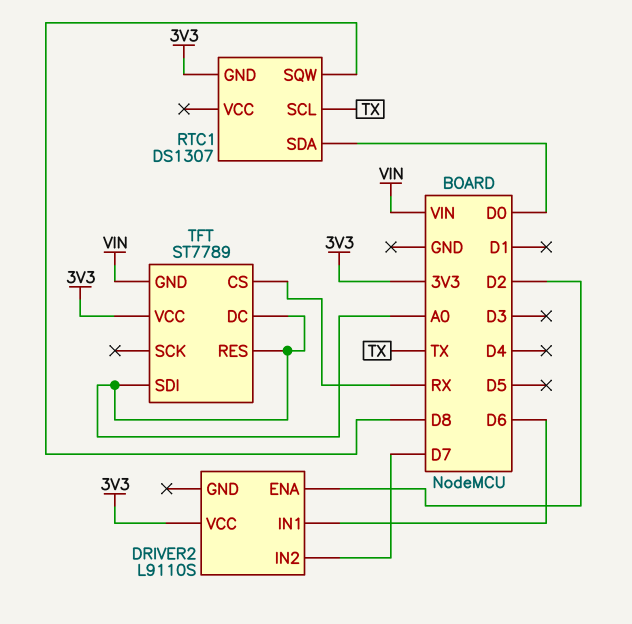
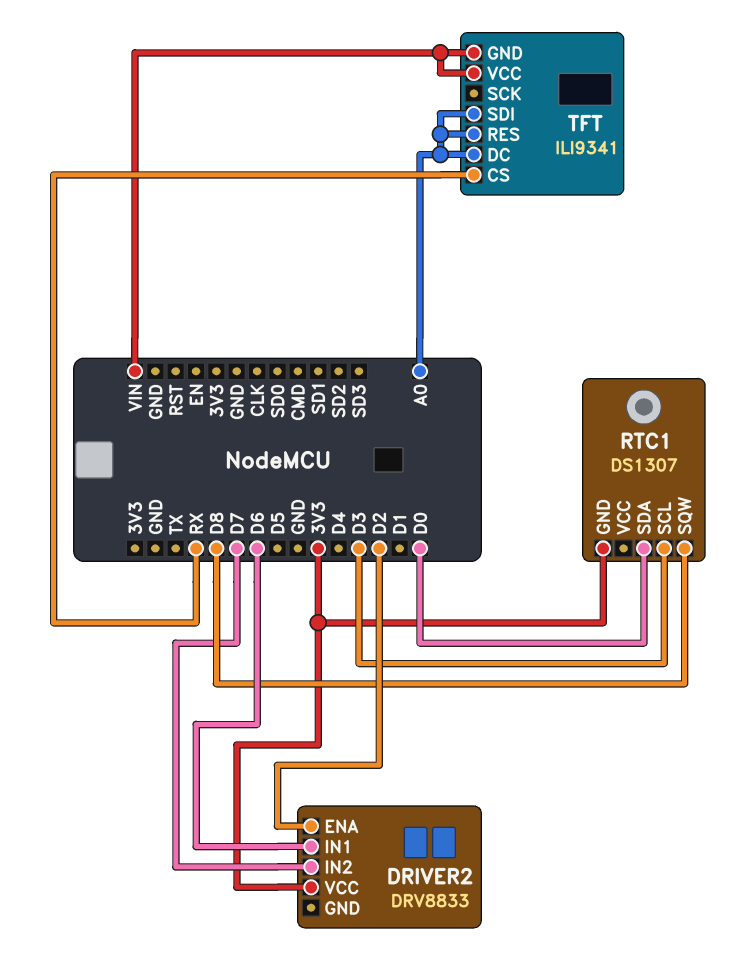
DRIVER2: L9110S -> DRV8833
RTC1 pin SCL: TX -> D3
TFT: ST7789 -> ILI9341
TFT pin VCC: 3V3 -> VIN

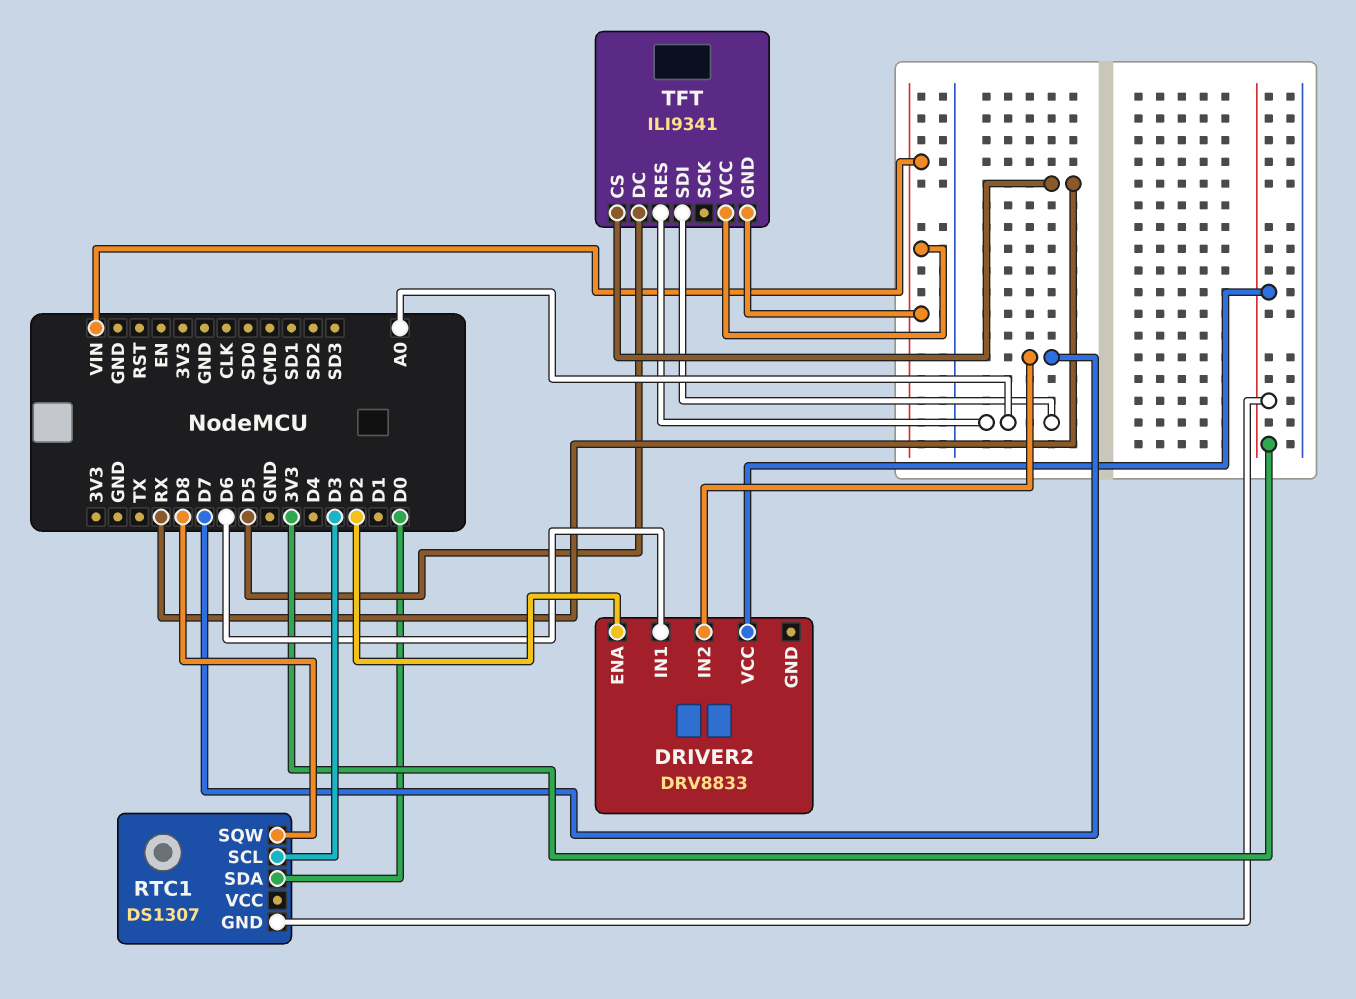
TFT pin DC: A0 -> D5

